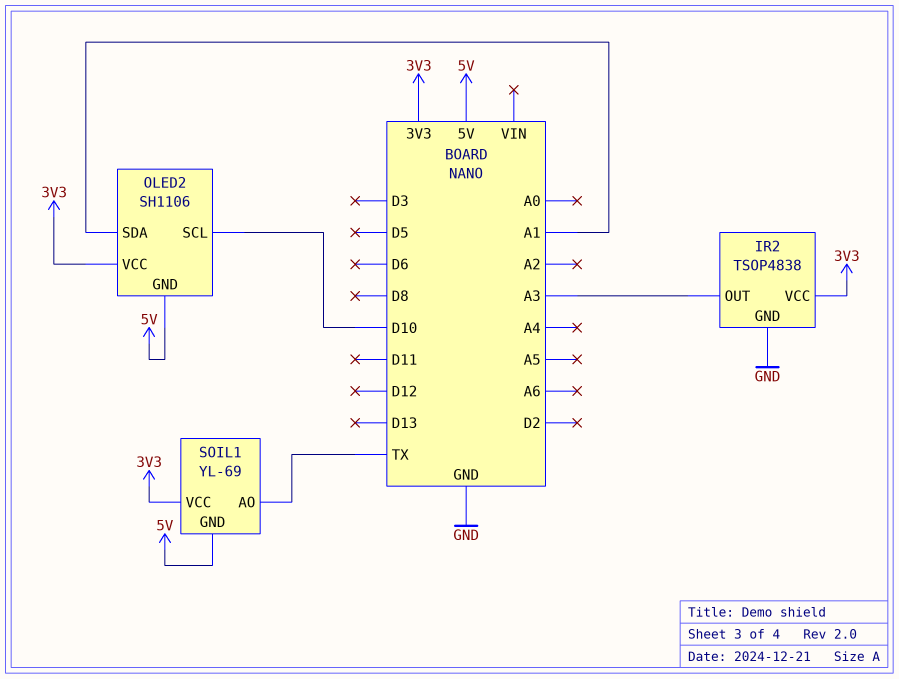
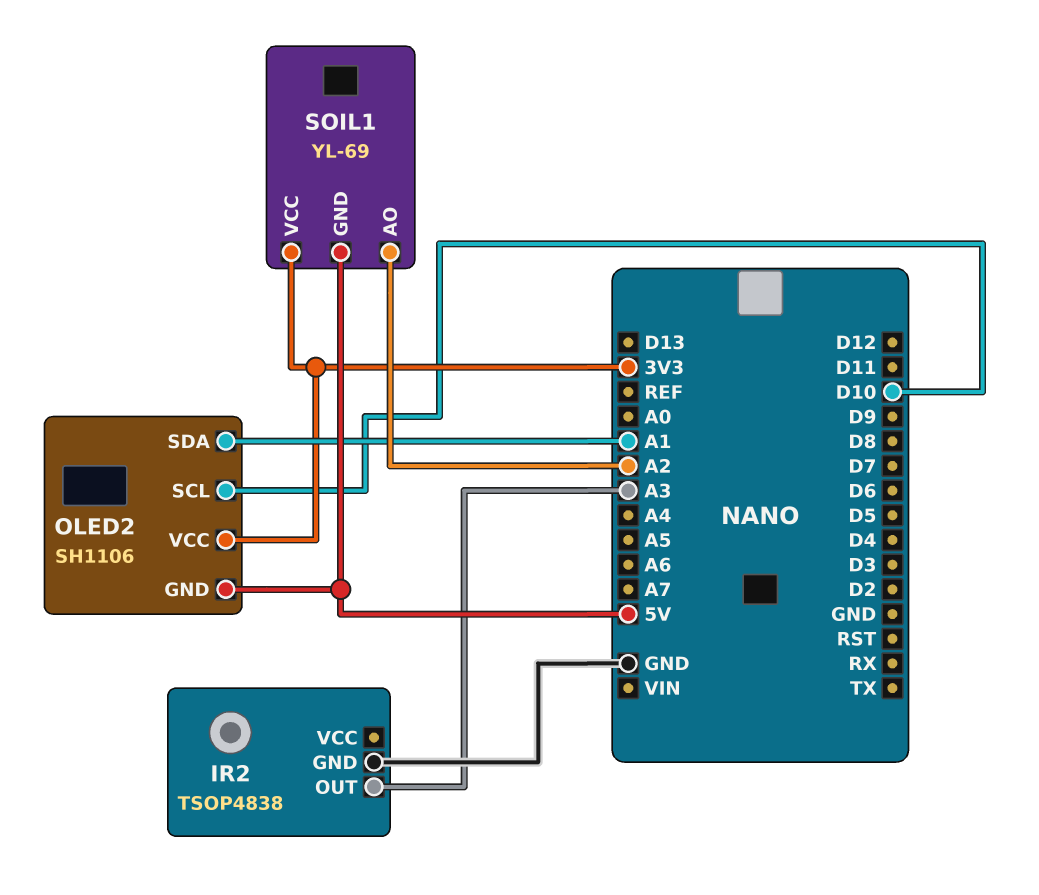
IR2 pin VCC: 3V3 -> none
SOIL1 pin AO: TX -> A2

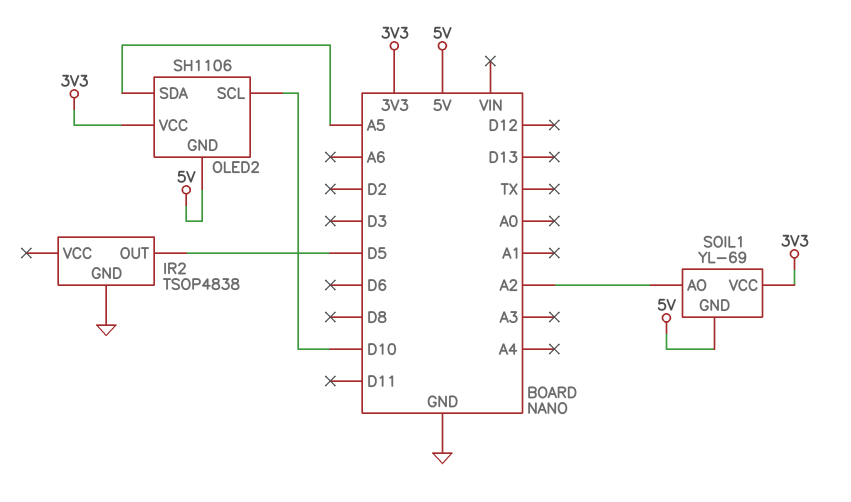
IR2 pin OUT: A3 -> D5
OLED2 pin SDA: A1 -> A5

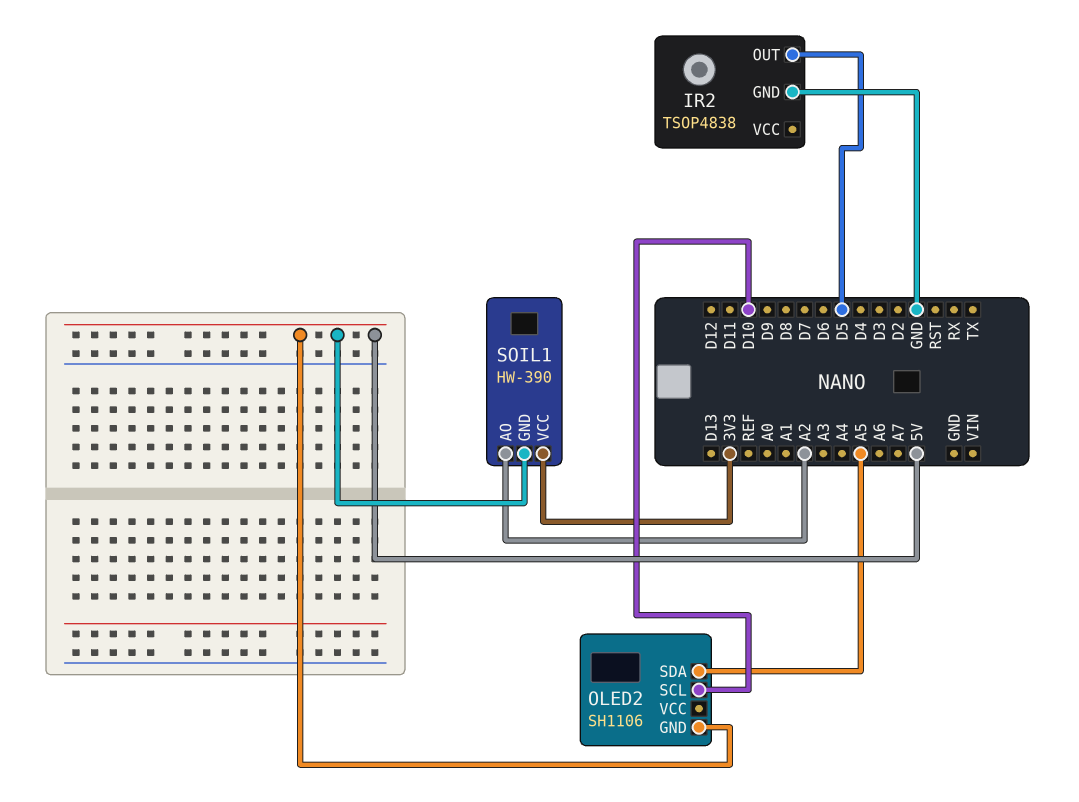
OLED2 pin VCC: 3V3 -> none
SOIL1: YL-69 -> HW-390

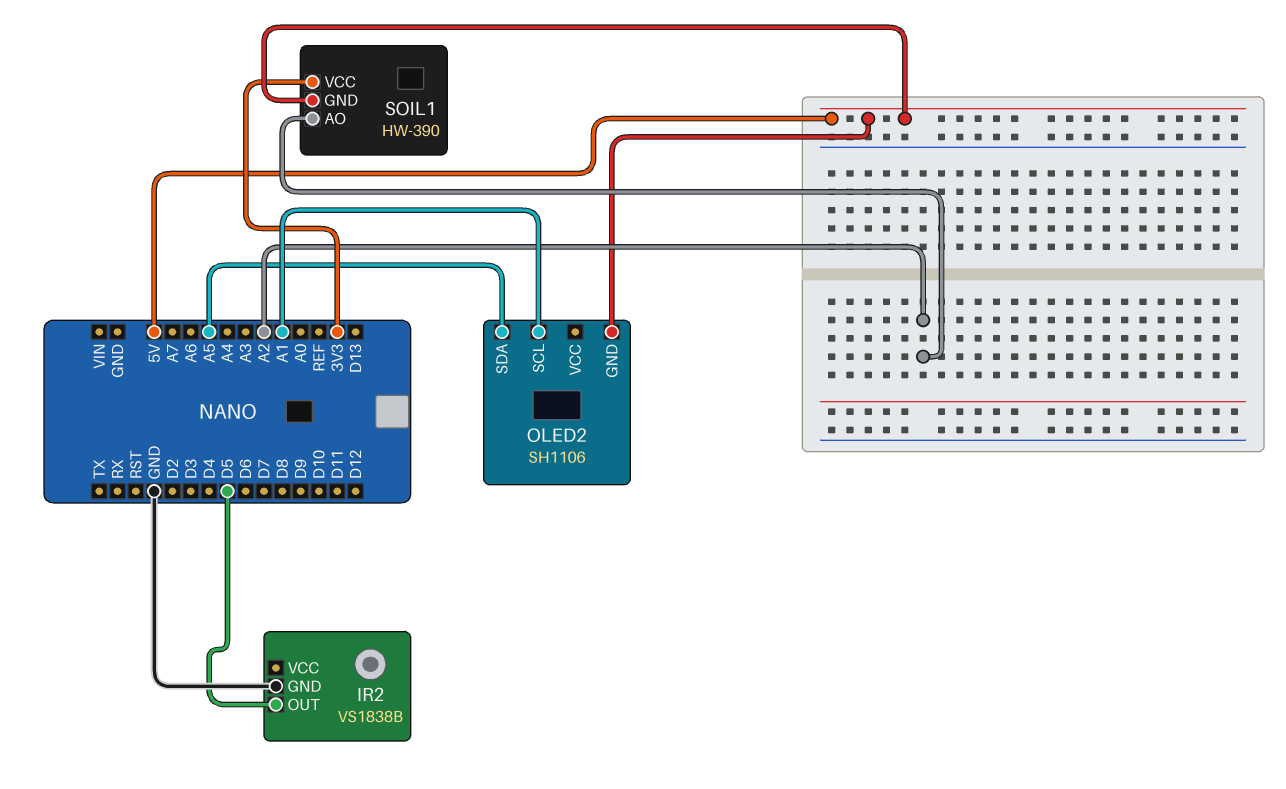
IR2: TSOP4838 -> VS1838B
OLED2 pin SCL: D10 -> A1

